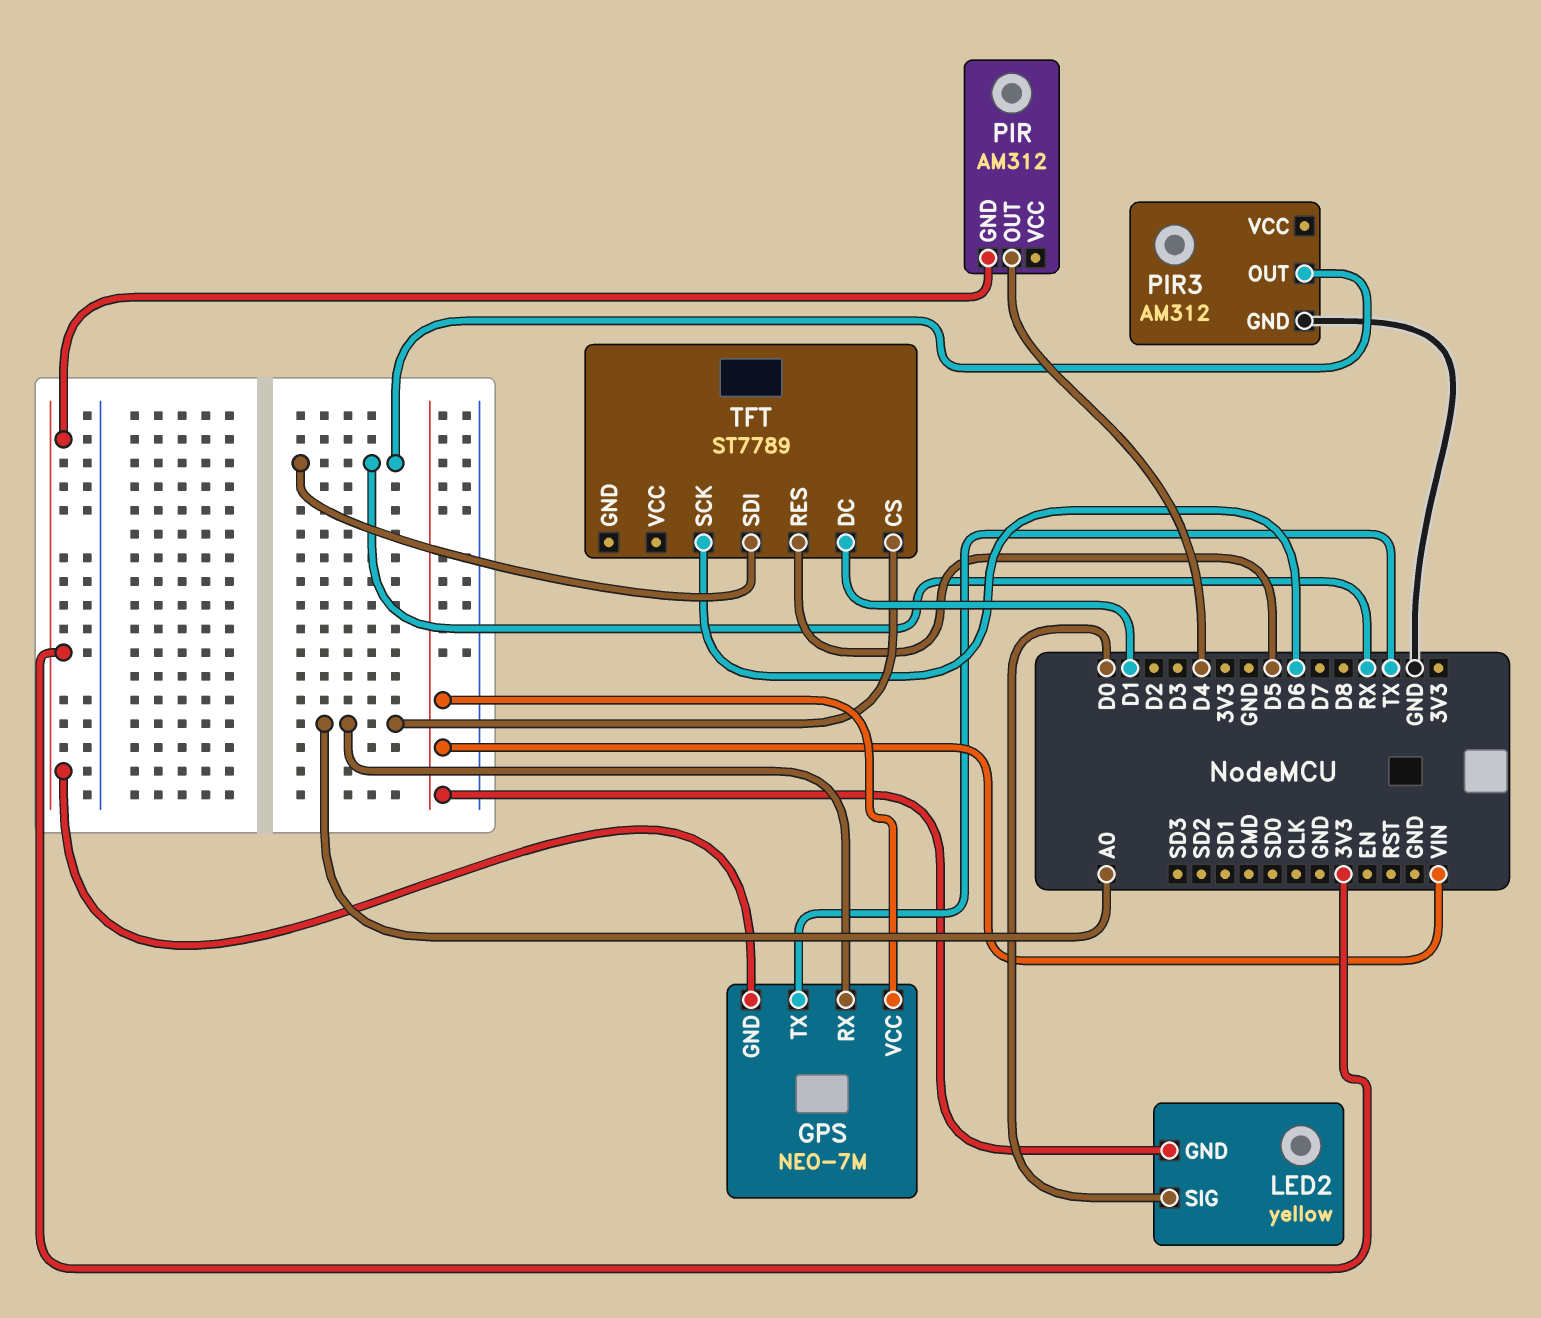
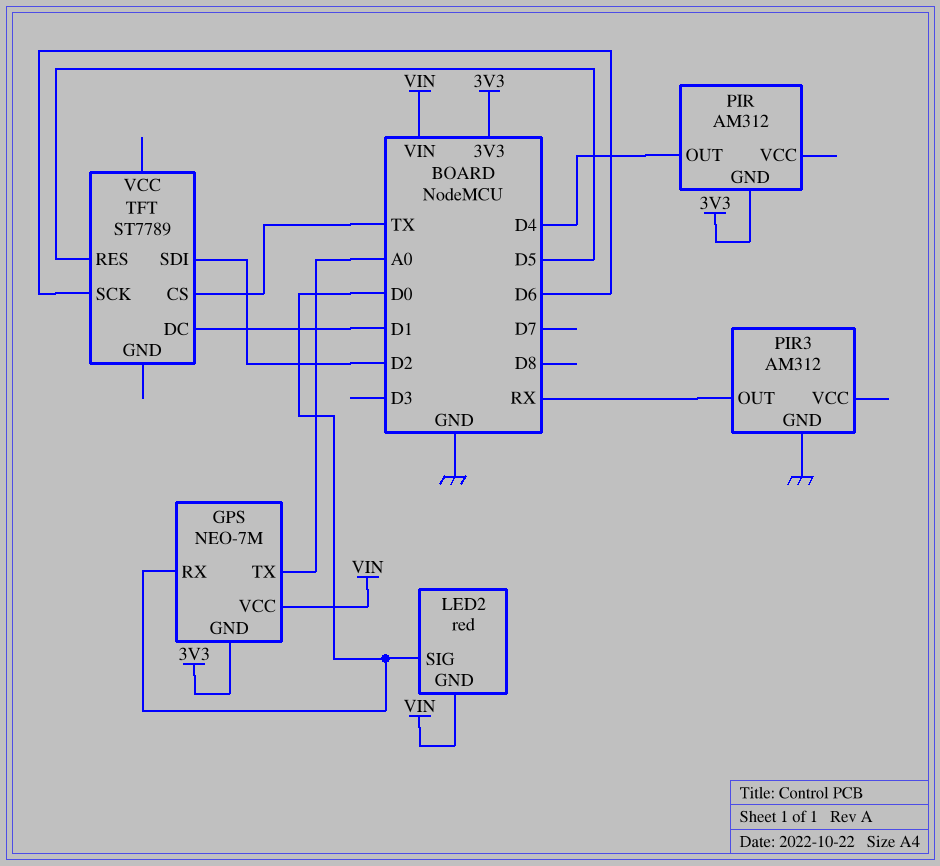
GPS pin RX: A0 -> D0
GPS pin TX: TX -> A0
LED2: yellow -> red
TFT pin CS: A0 -> TX
TFT pin SDI: RX -> D2

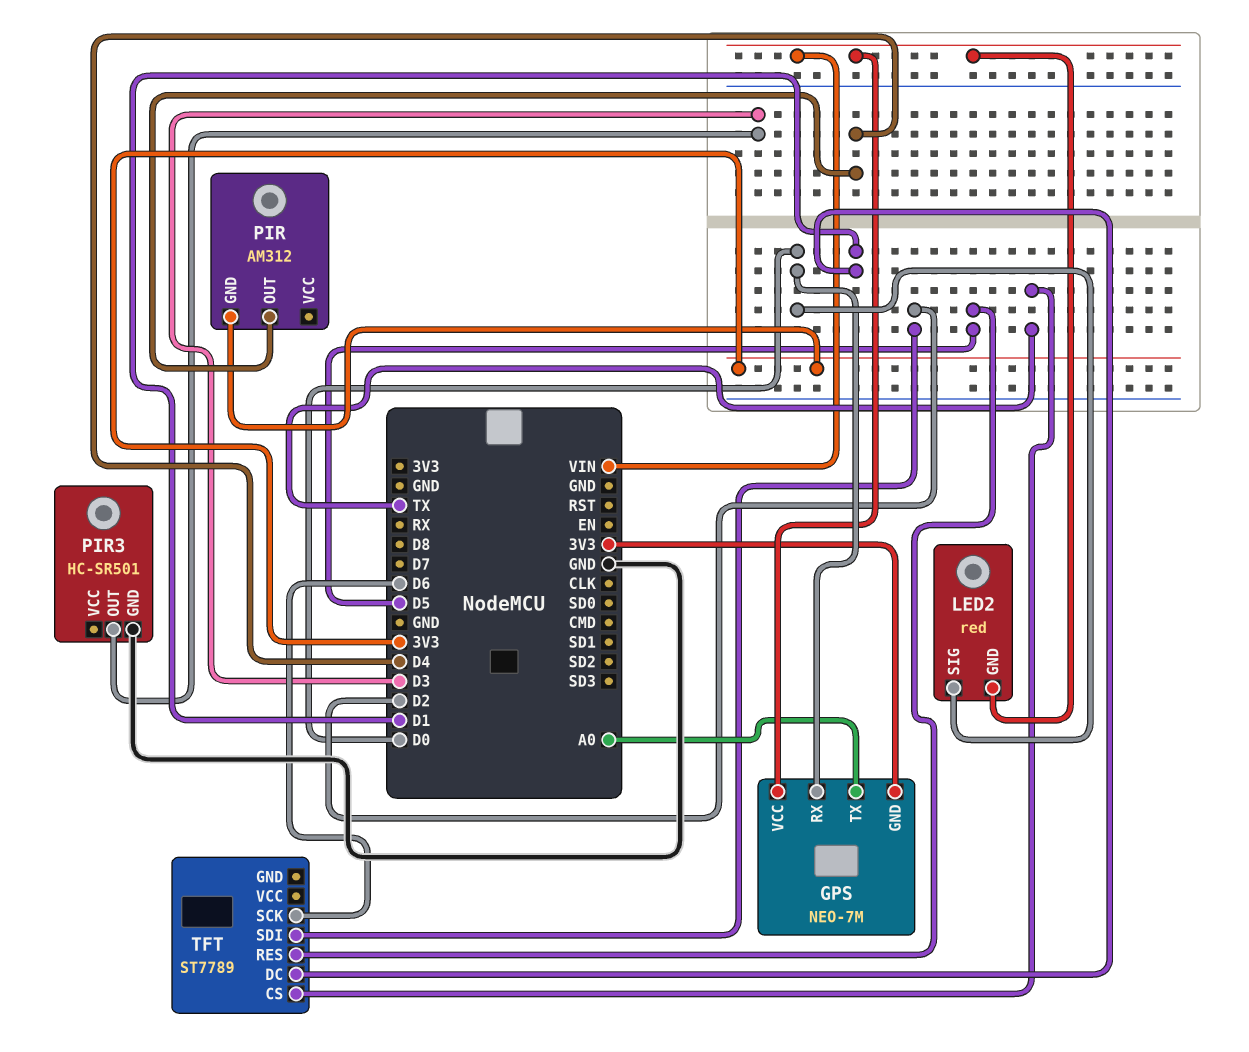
PIR3: AM312 -> HC-SR501
PIR3 pin OUT: RX -> D3

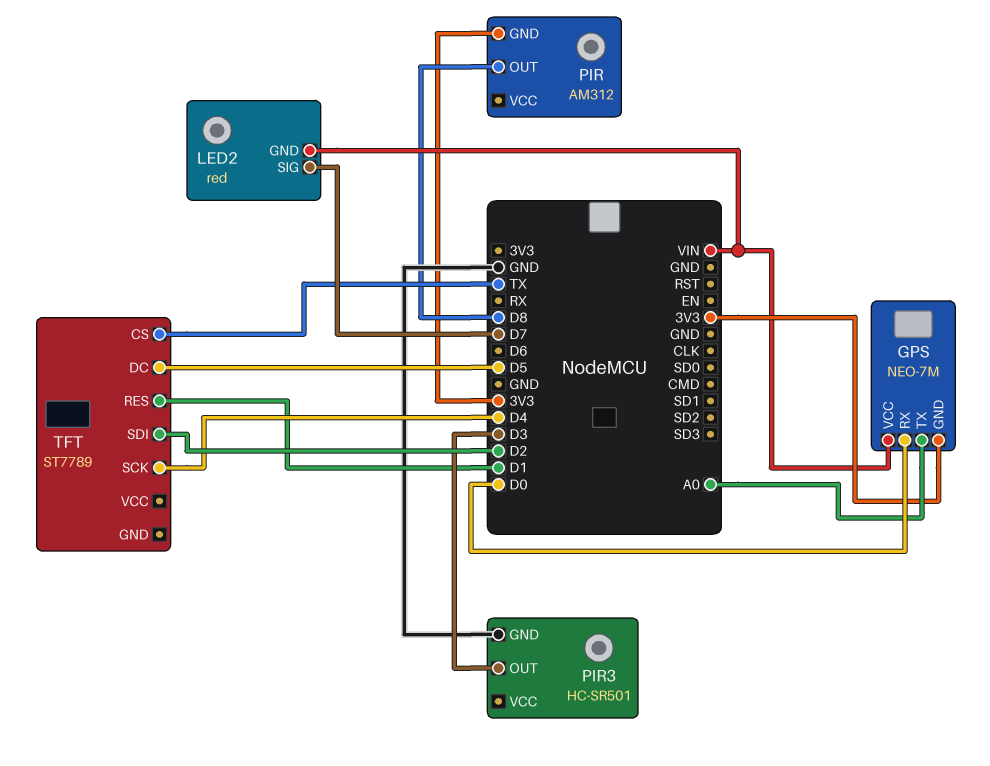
LED2 pin SIG: D0 -> D7
PIR pin OUT: D4 -> D8
TFT pin DC: D1 -> D5
TFT pin RES: D5 -> D1
TFT pin SCK: D6 -> D4

